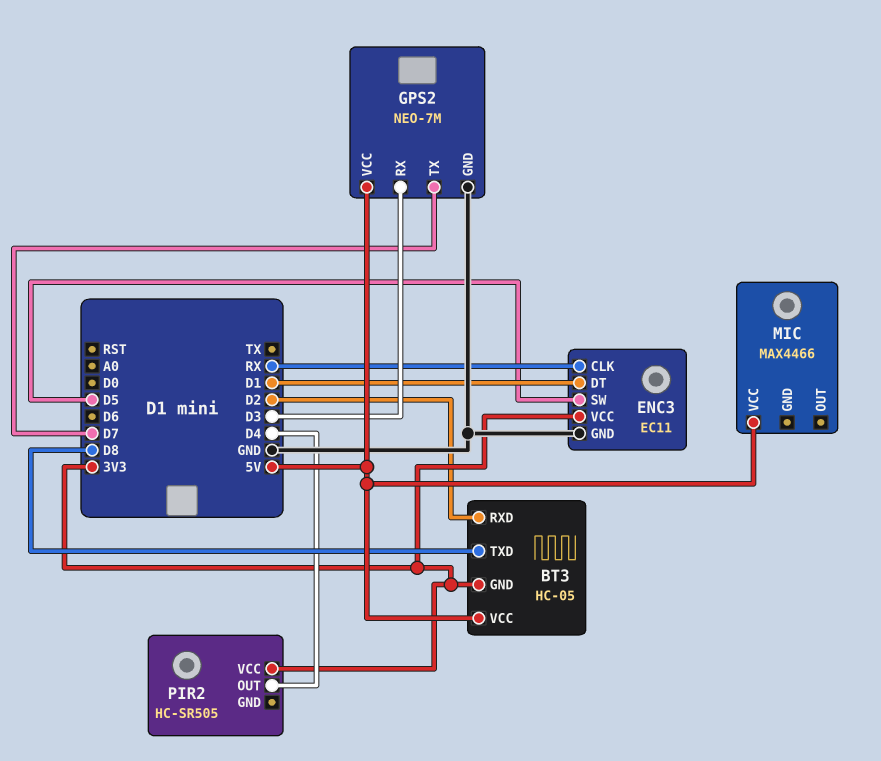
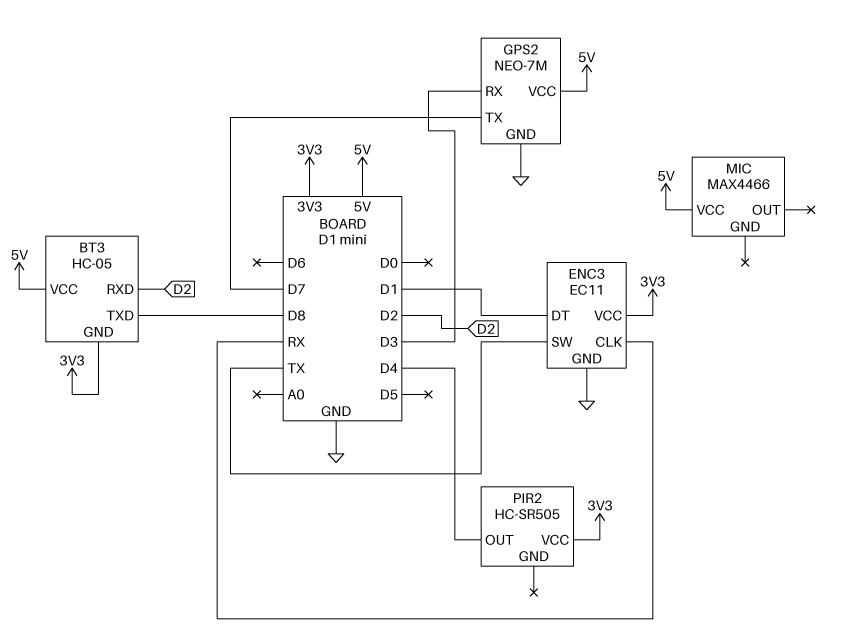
ENC3 pin SW: D5 -> TX

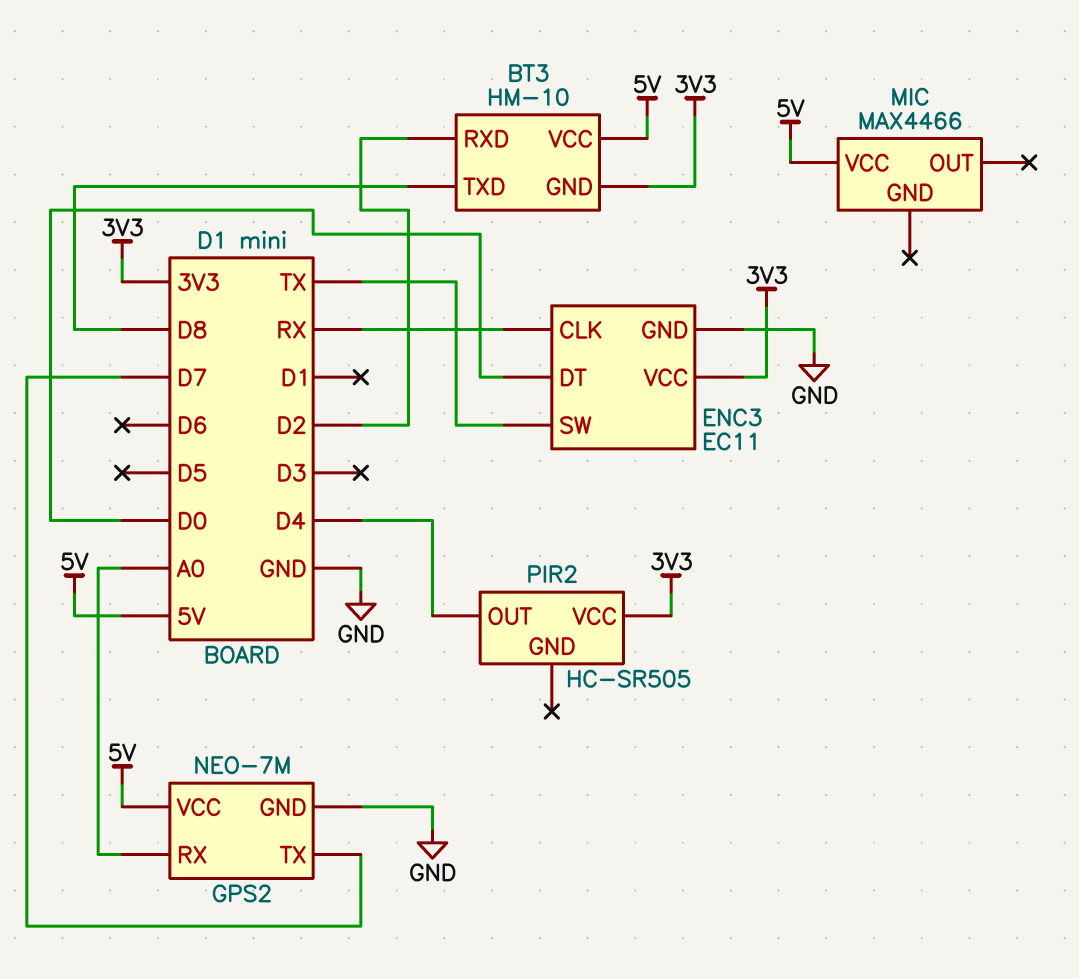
BT3: HC-05 -> HM-10
ENC3 pin DT: D1 -> D0
GPS2 pin RX: D3 -> A0

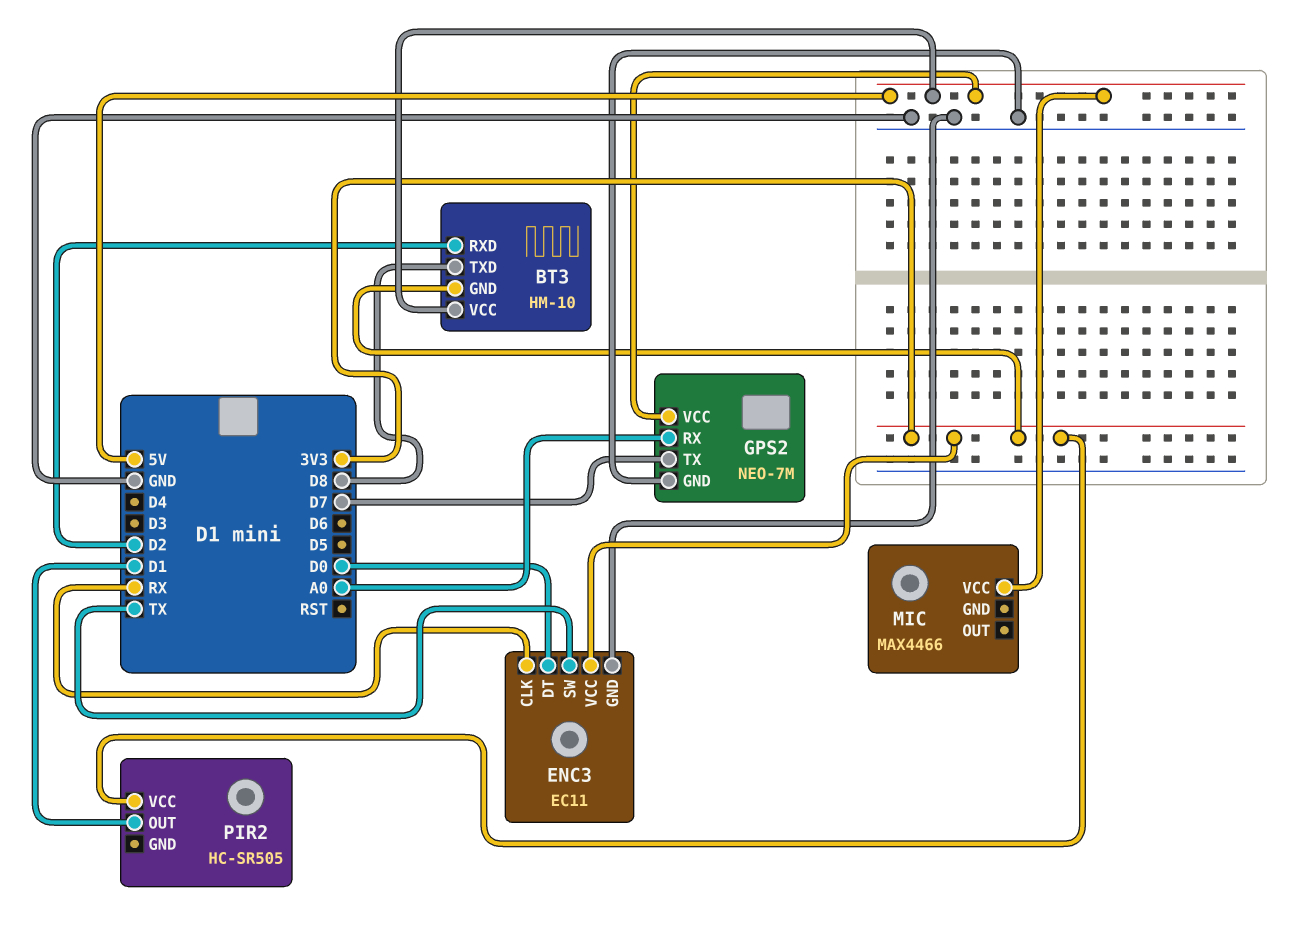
PIR2 pin OUT: D4 -> D1

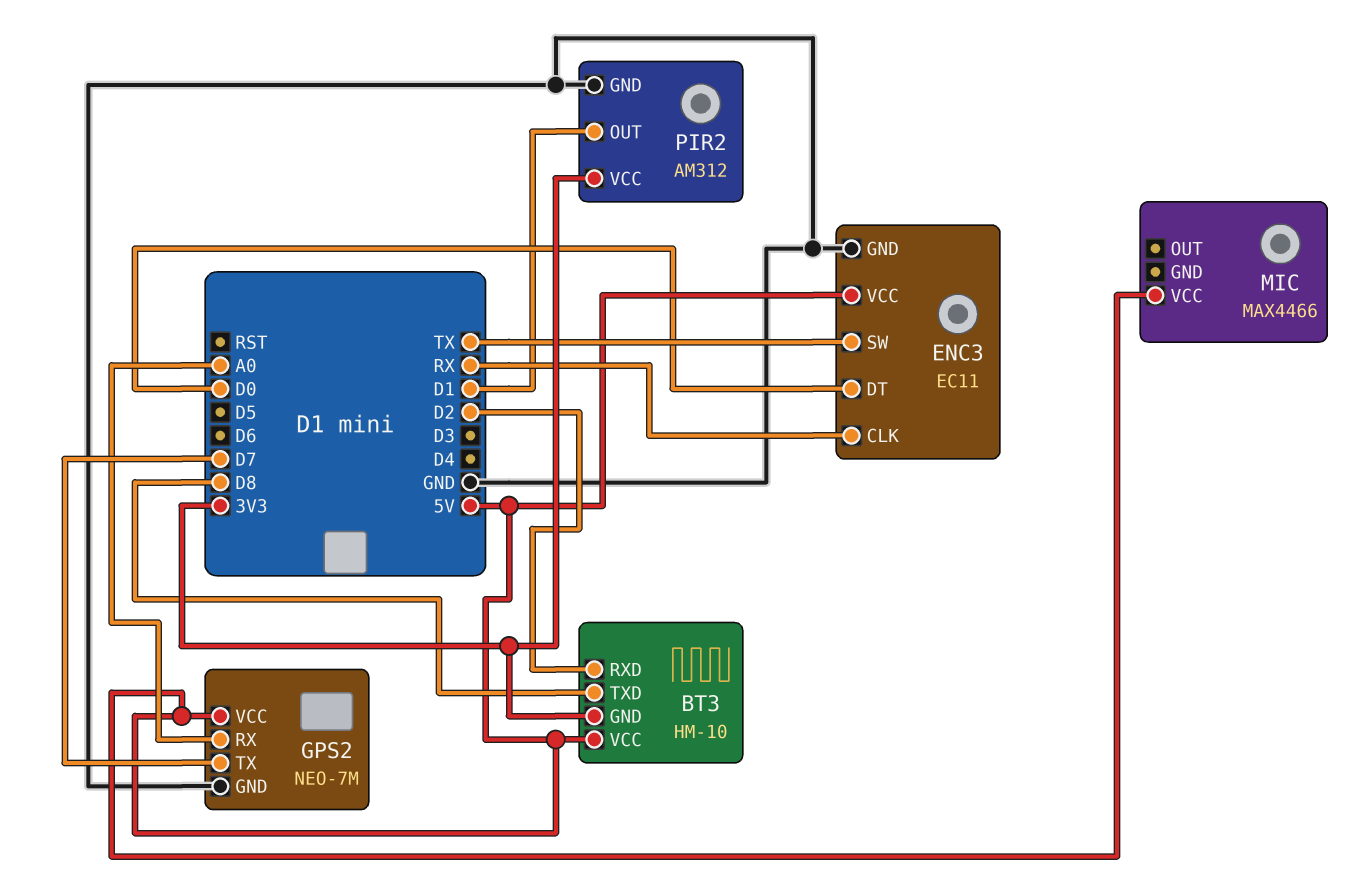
ENC3 pin VCC: 3V3 -> 5V
PIR2: HC-SR505 -> AM312
PIR2 pin GND: none -> GND

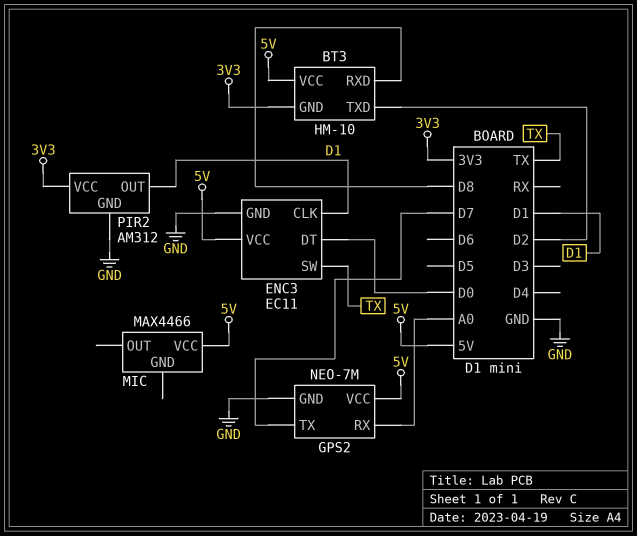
BT3 pin RXD: D2 -> D8
BT3 pin TXD: D8 -> D2
ENC3 pin CLK: RX -> D1

